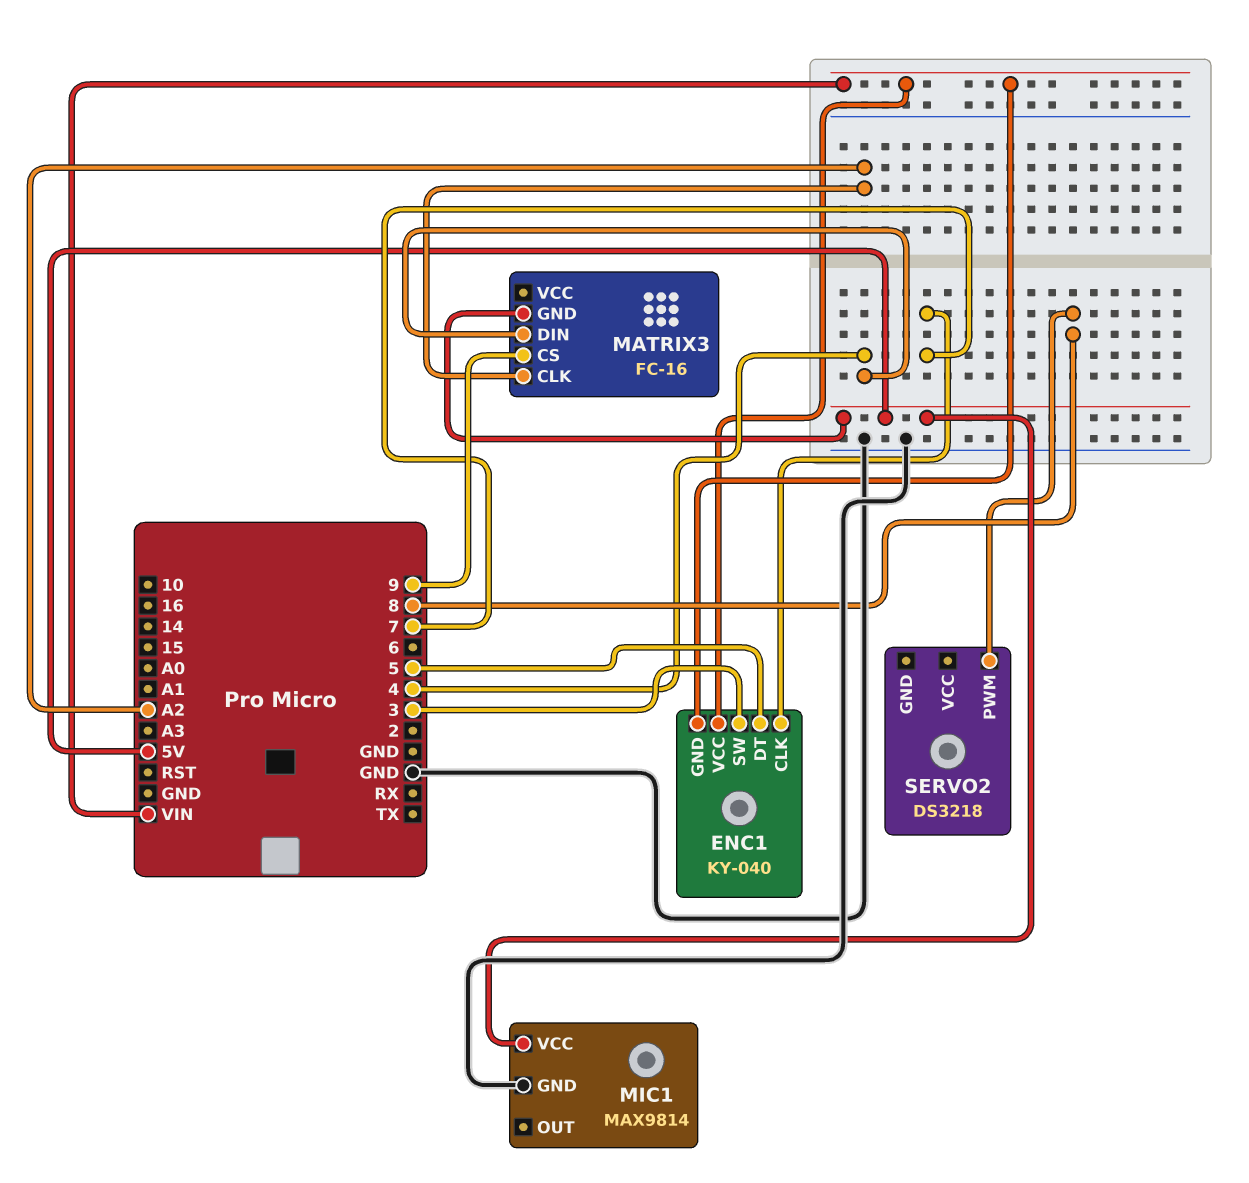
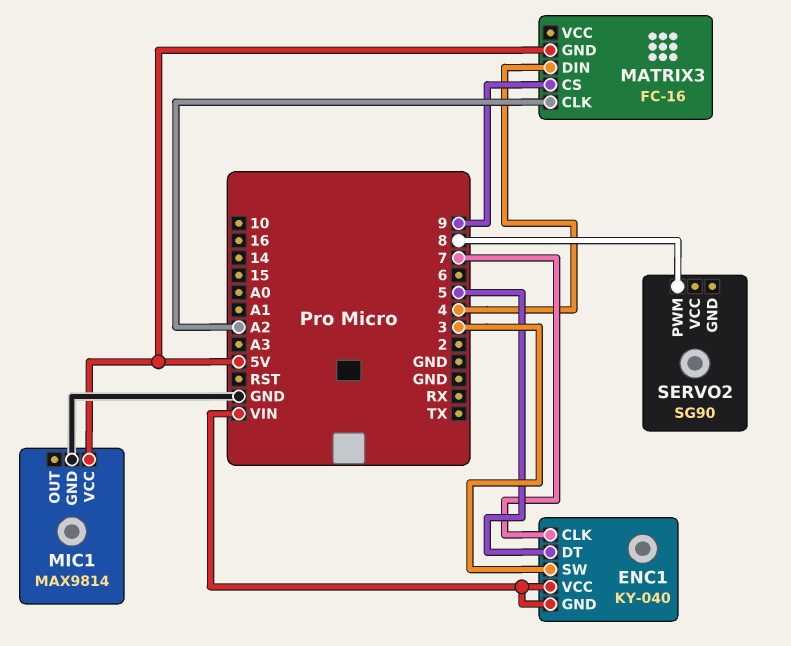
SERVO2: DS3218 -> SG90

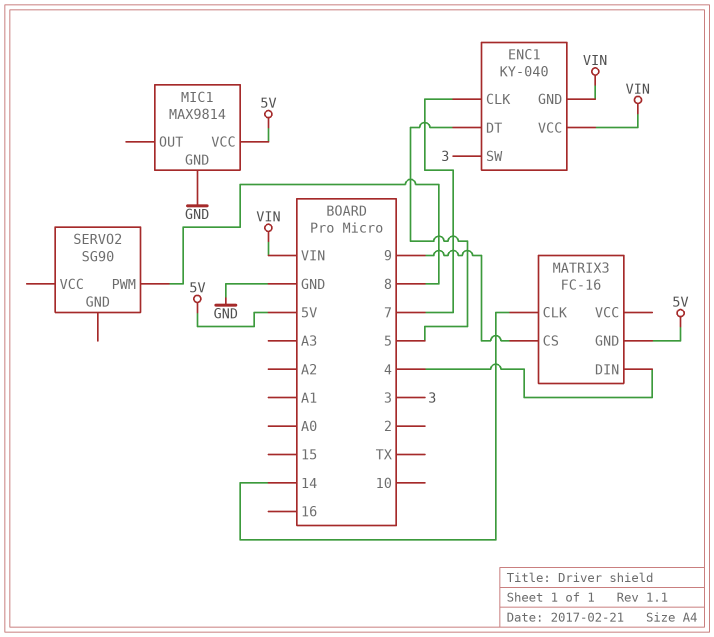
MATRIX3 pin CLK: A2 -> 14

